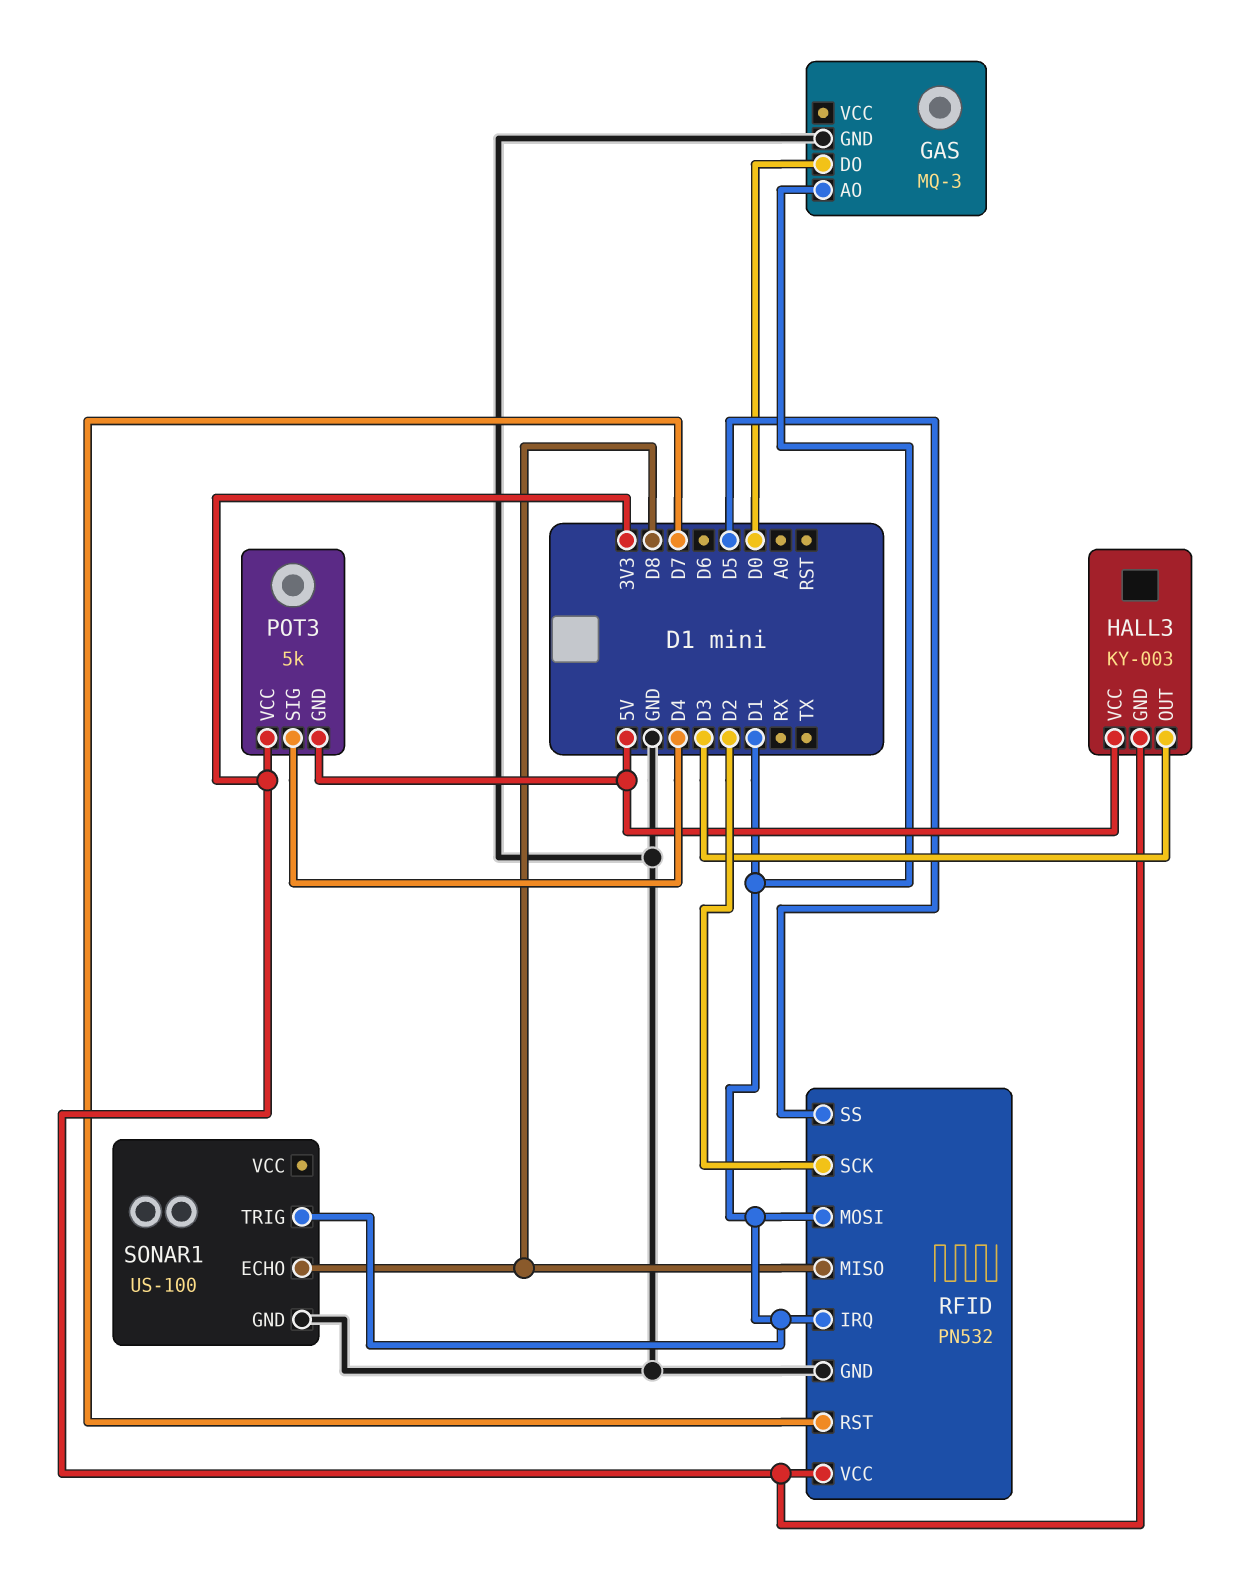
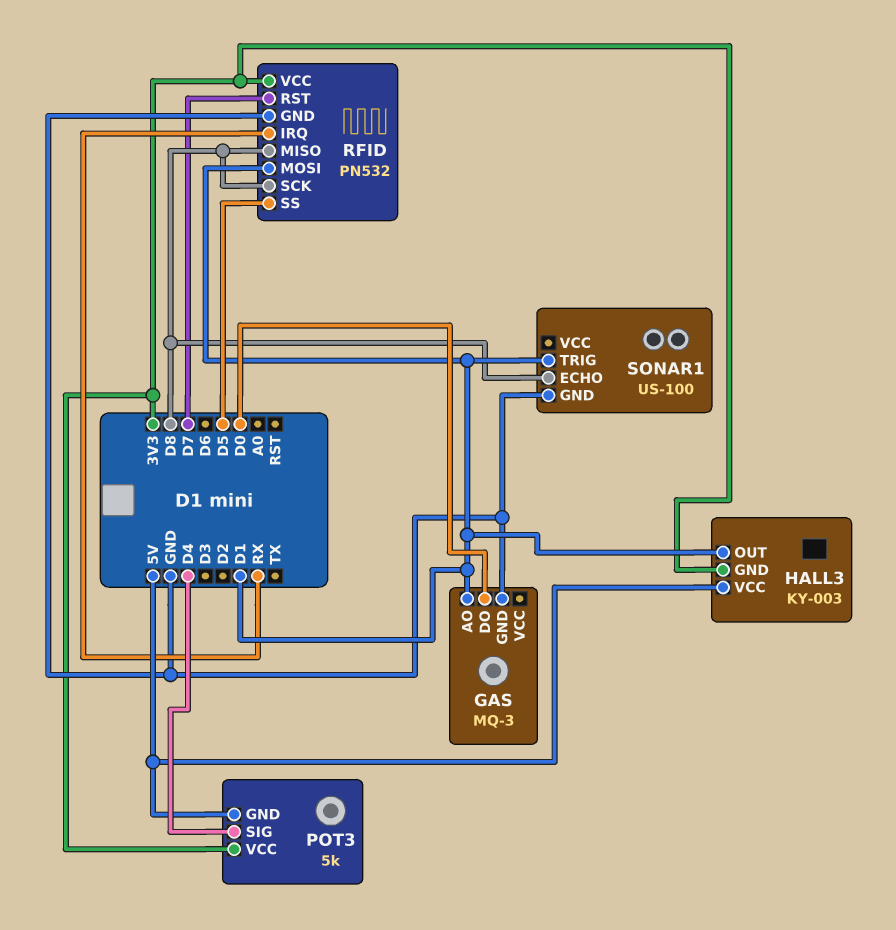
HALL3 pin OUT: D3 -> D1
RFID pin IRQ: D1 -> RX
RFID pin SCK: D2 -> D8

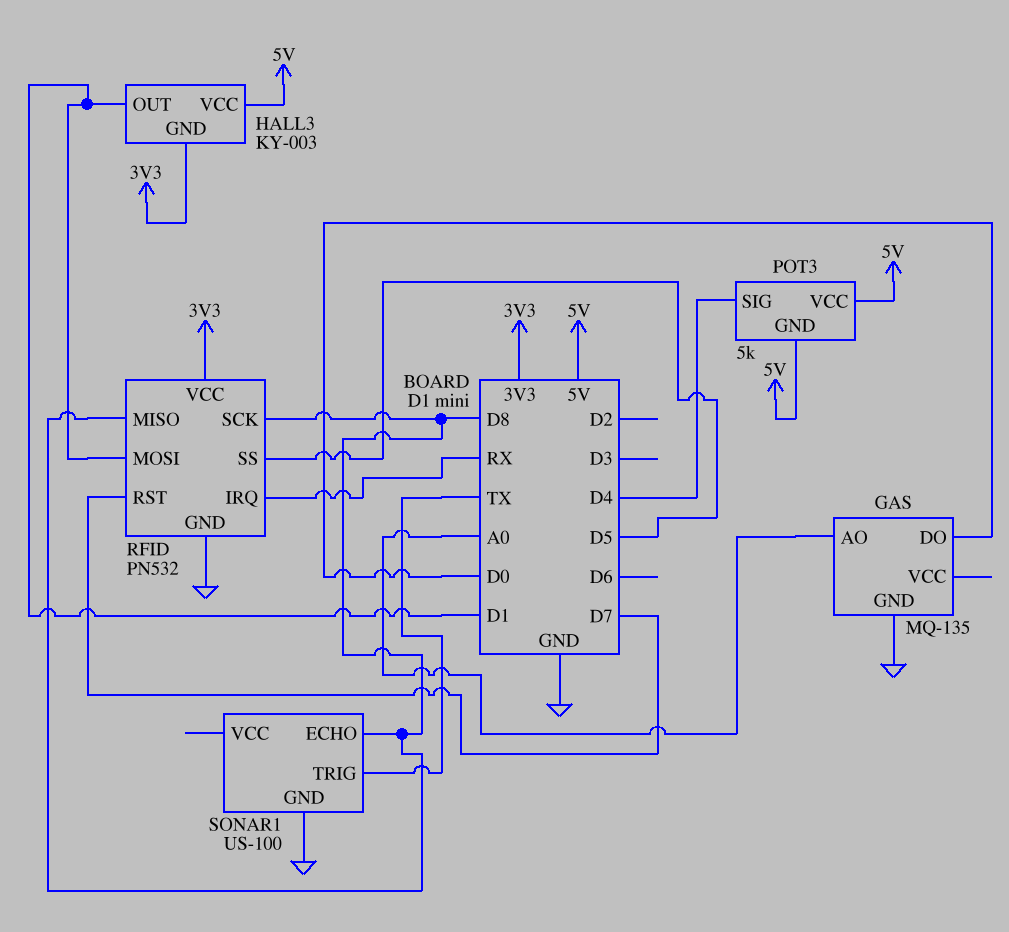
GAS: MQ-3 -> MQ-135
GAS pin AO: D1 -> A0
POT3 pin VCC: 3V3 -> 5V
SONAR1 pin TRIG: D1 -> TX

